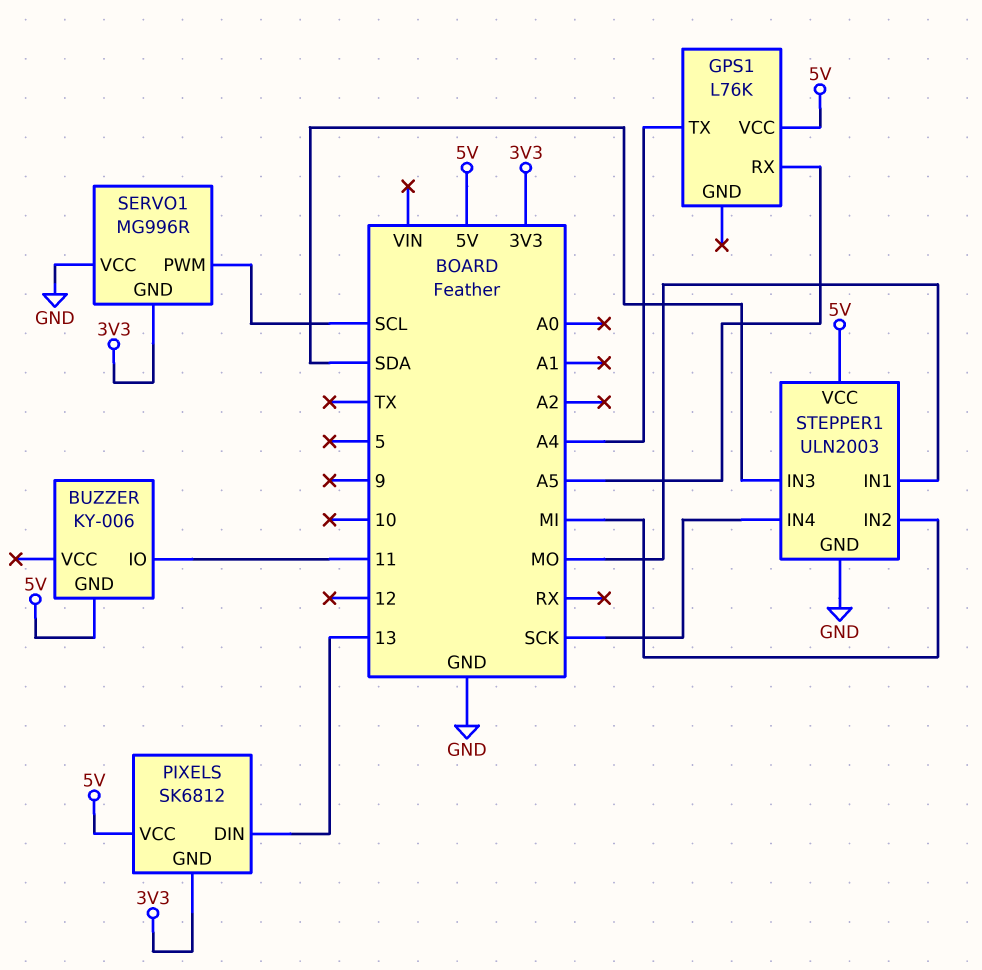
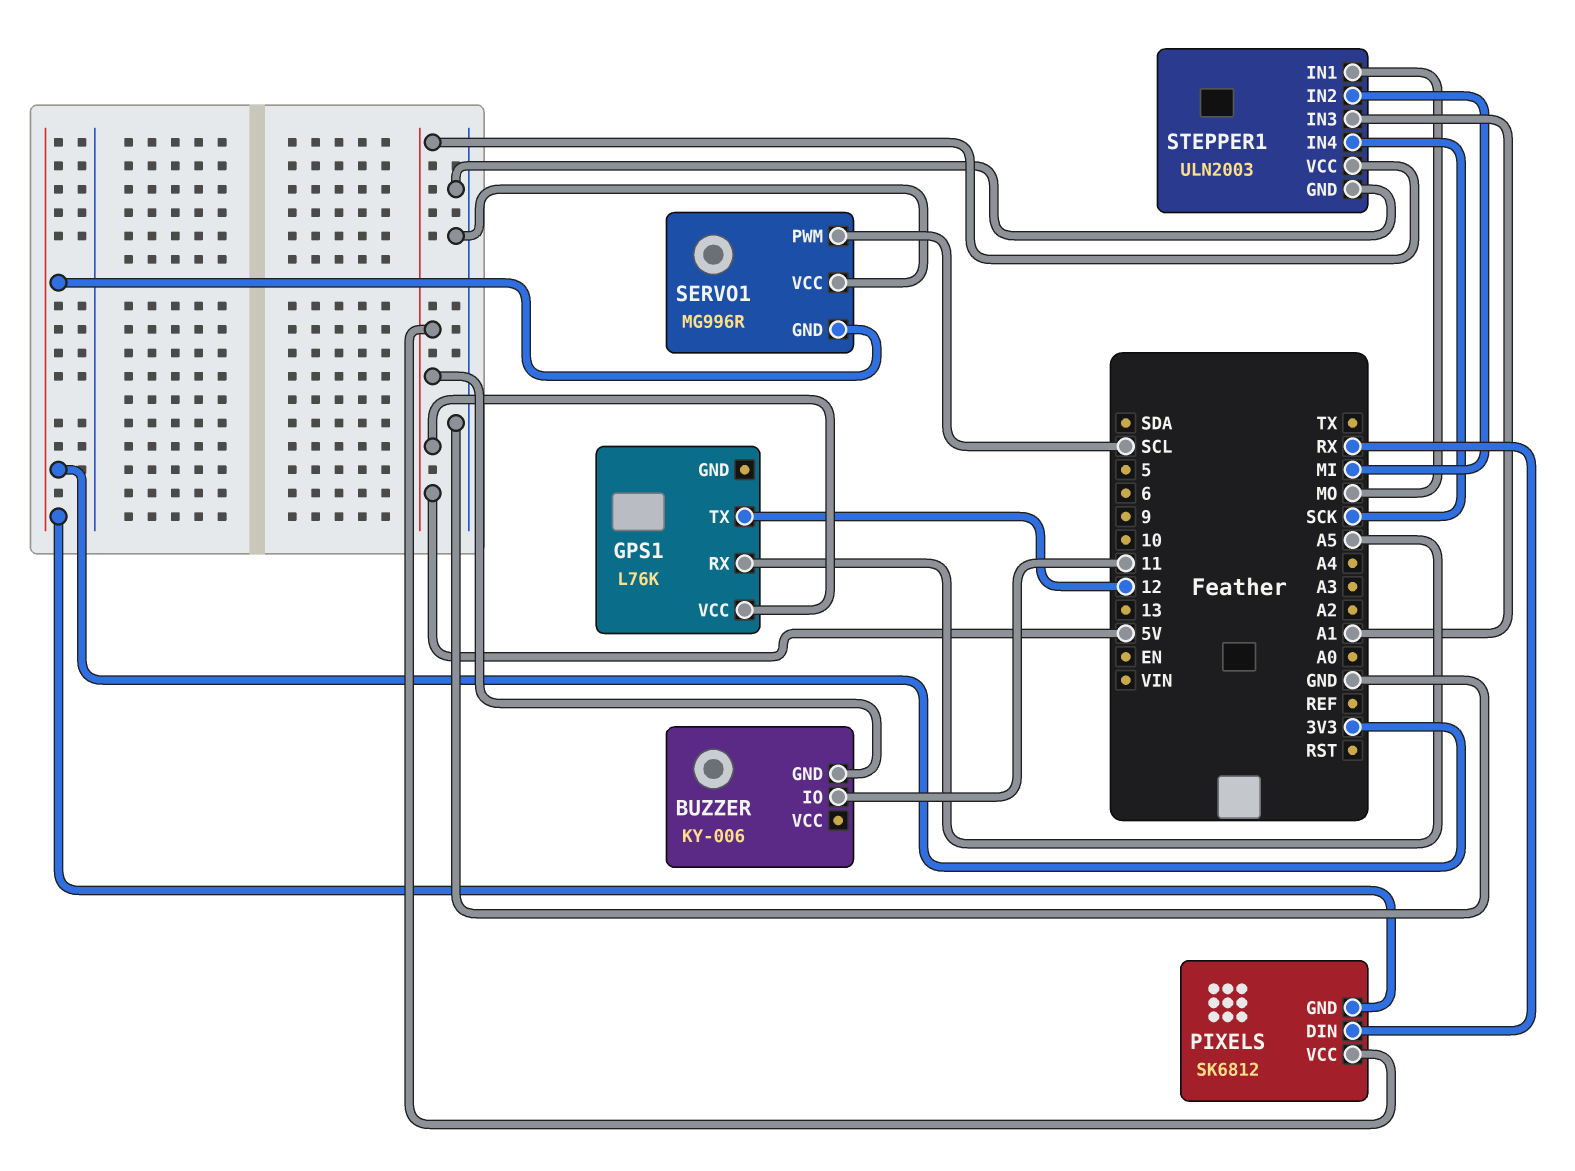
GPS1 pin TX: A4 -> 12
PIXELS pin DIN: 13 -> RX
STEPPER1 pin IN3: SDA -> A1

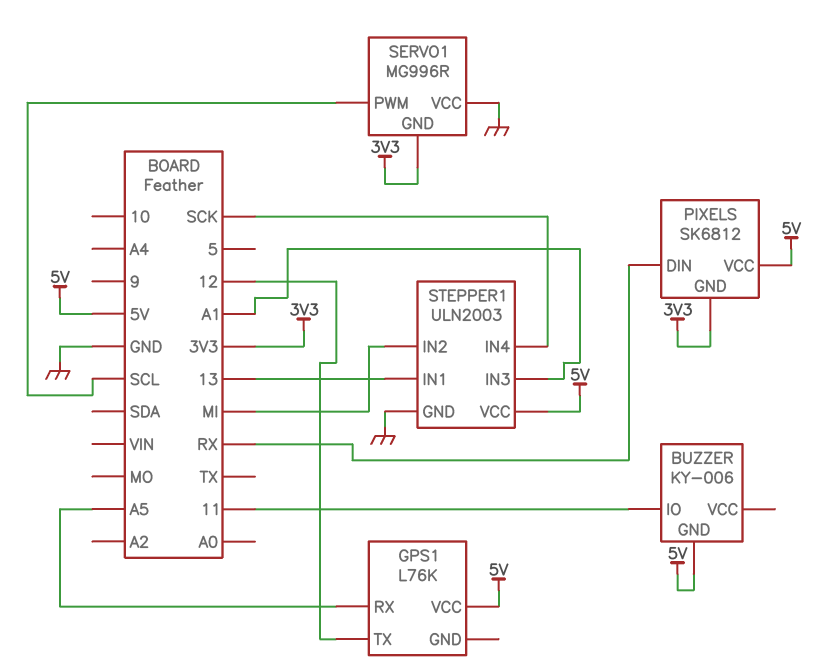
STEPPER1 pin IN1: MO -> 13

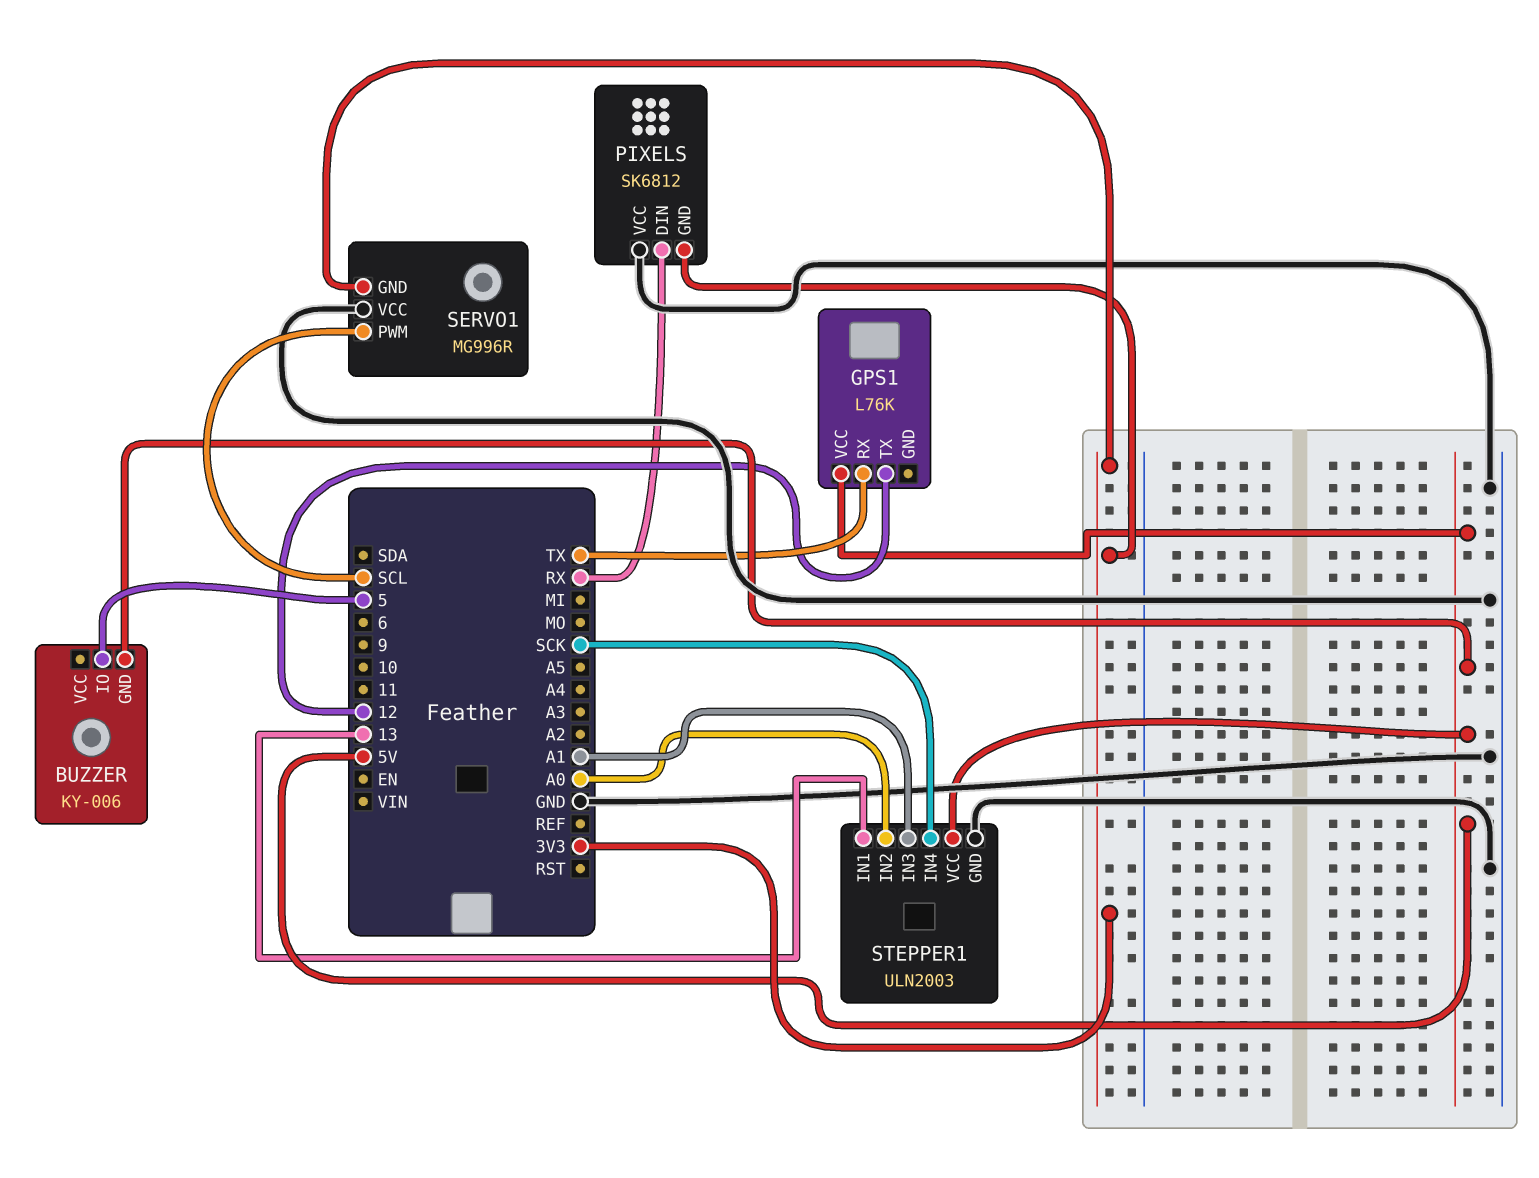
BUZZER pin IO: 11 -> 5
GPS1 pin RX: A5 -> TX
PIXELS pin VCC: 5V -> GND
STEPPER1 pin IN2: MI -> A0

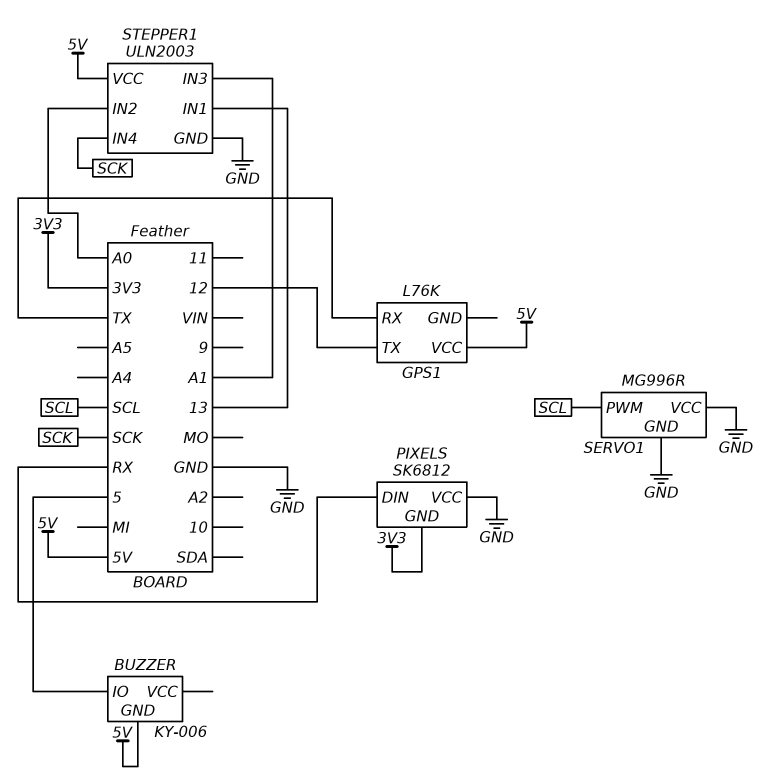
SERVO1 pin GND: 3V3 -> GND

